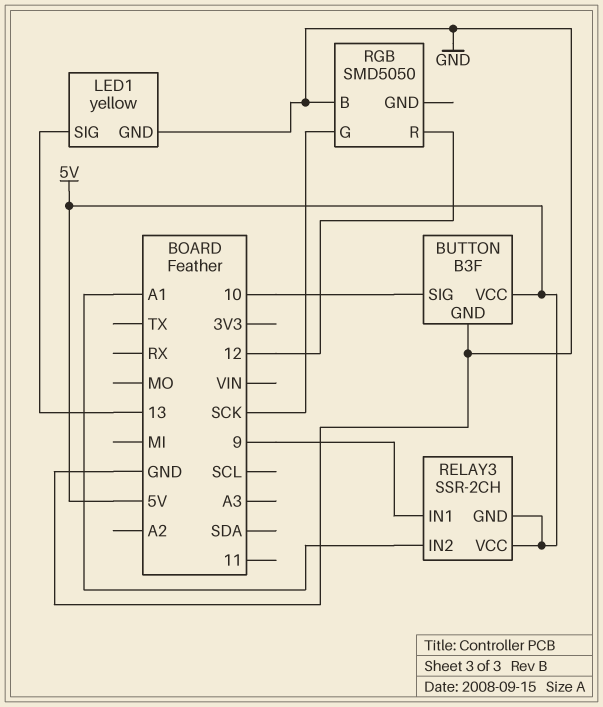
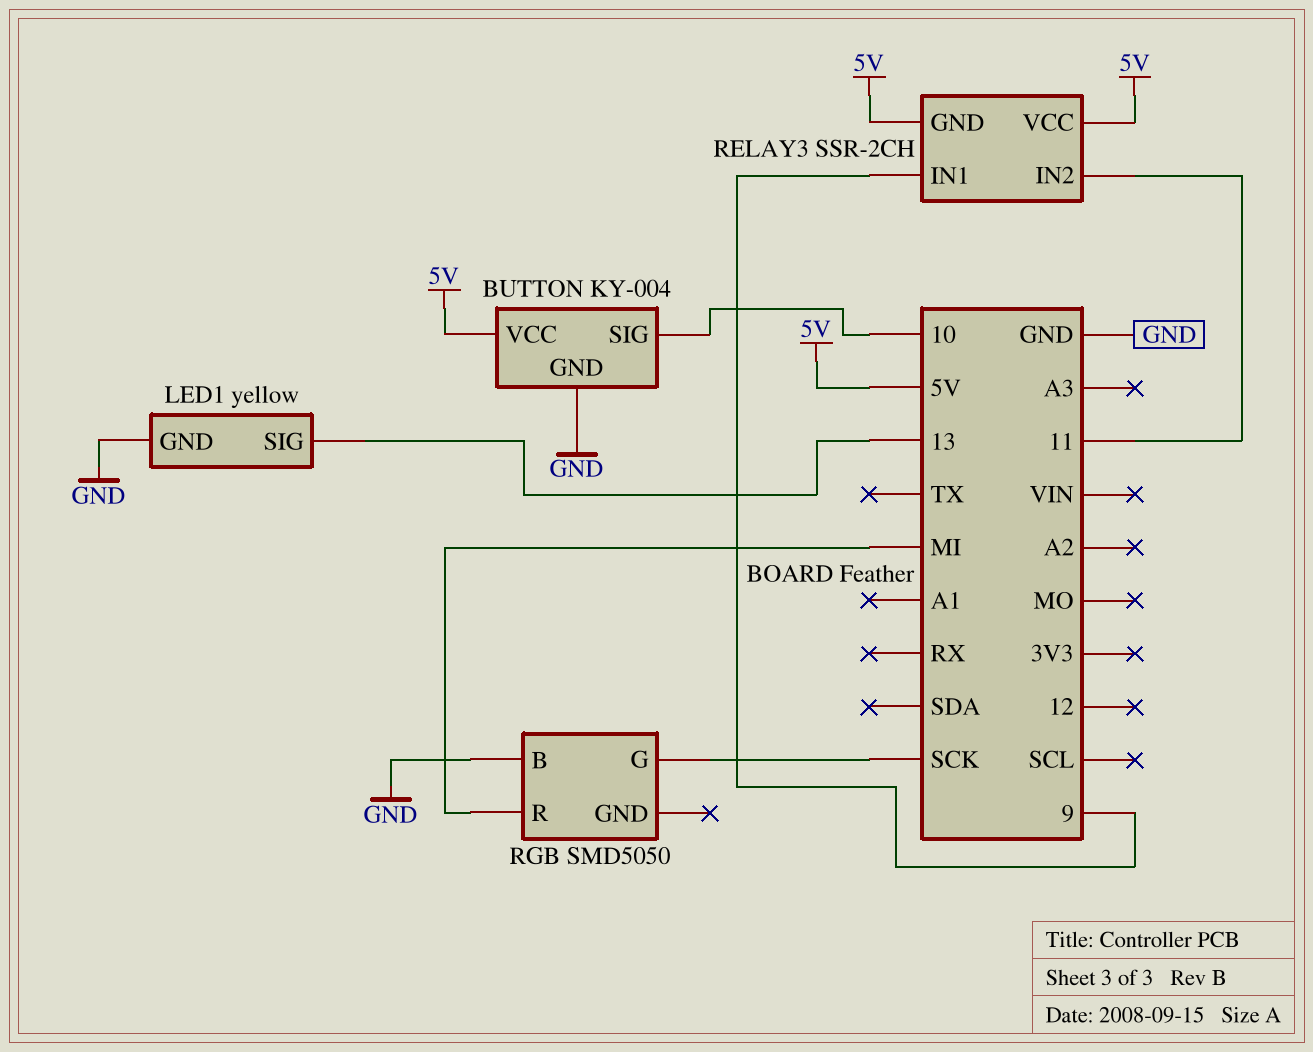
BUTTON: B3F -> KY-004
RELAY3 pin IN2: A1 -> 11
RGB pin R: 12 -> MI

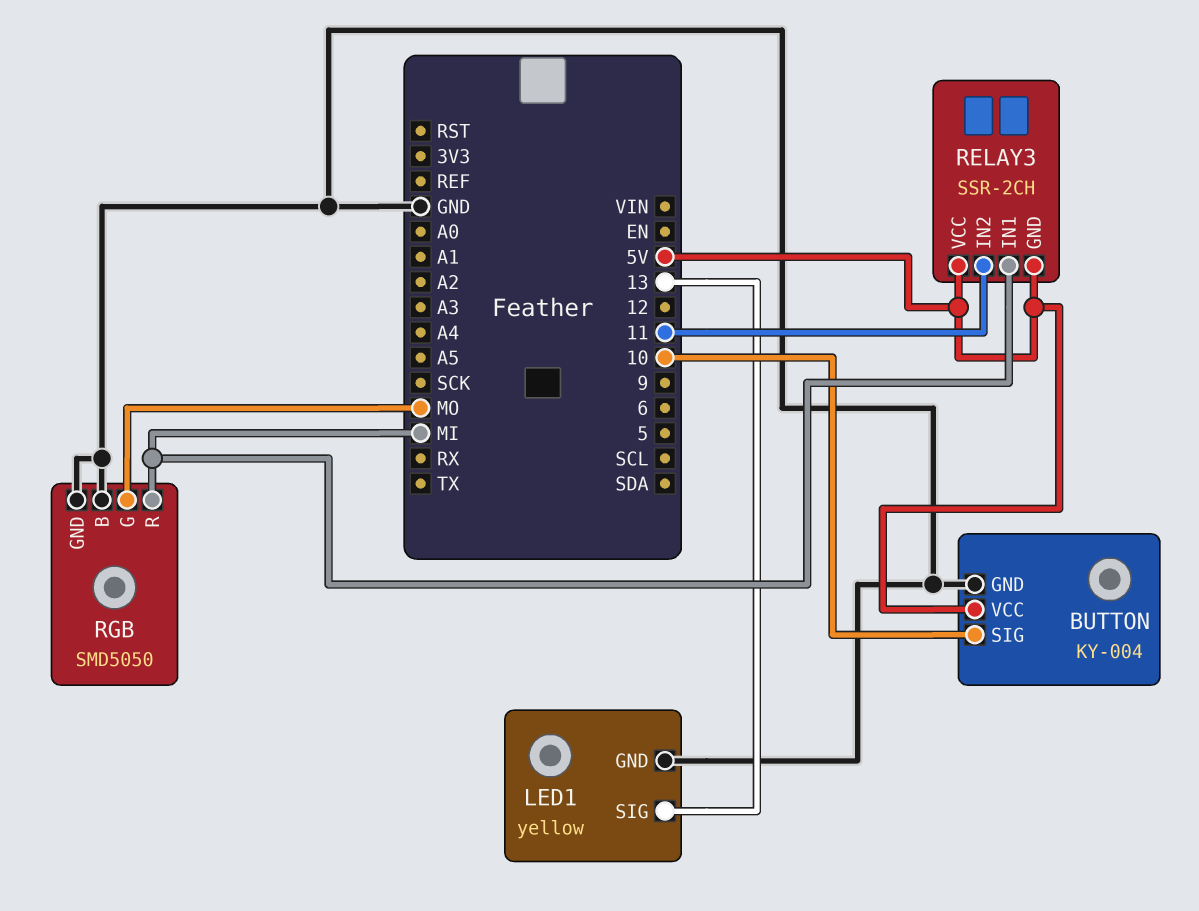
RELAY3 pin IN1: 9 -> MI
RGB pin G: SCK -> MO
RGB pin GND: none -> GND

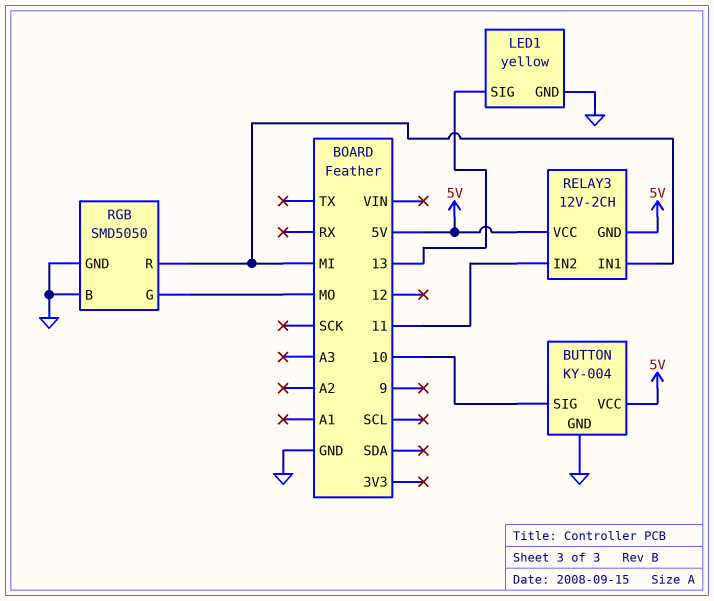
RELAY3: SSR-2CH -> 12V-2CH

